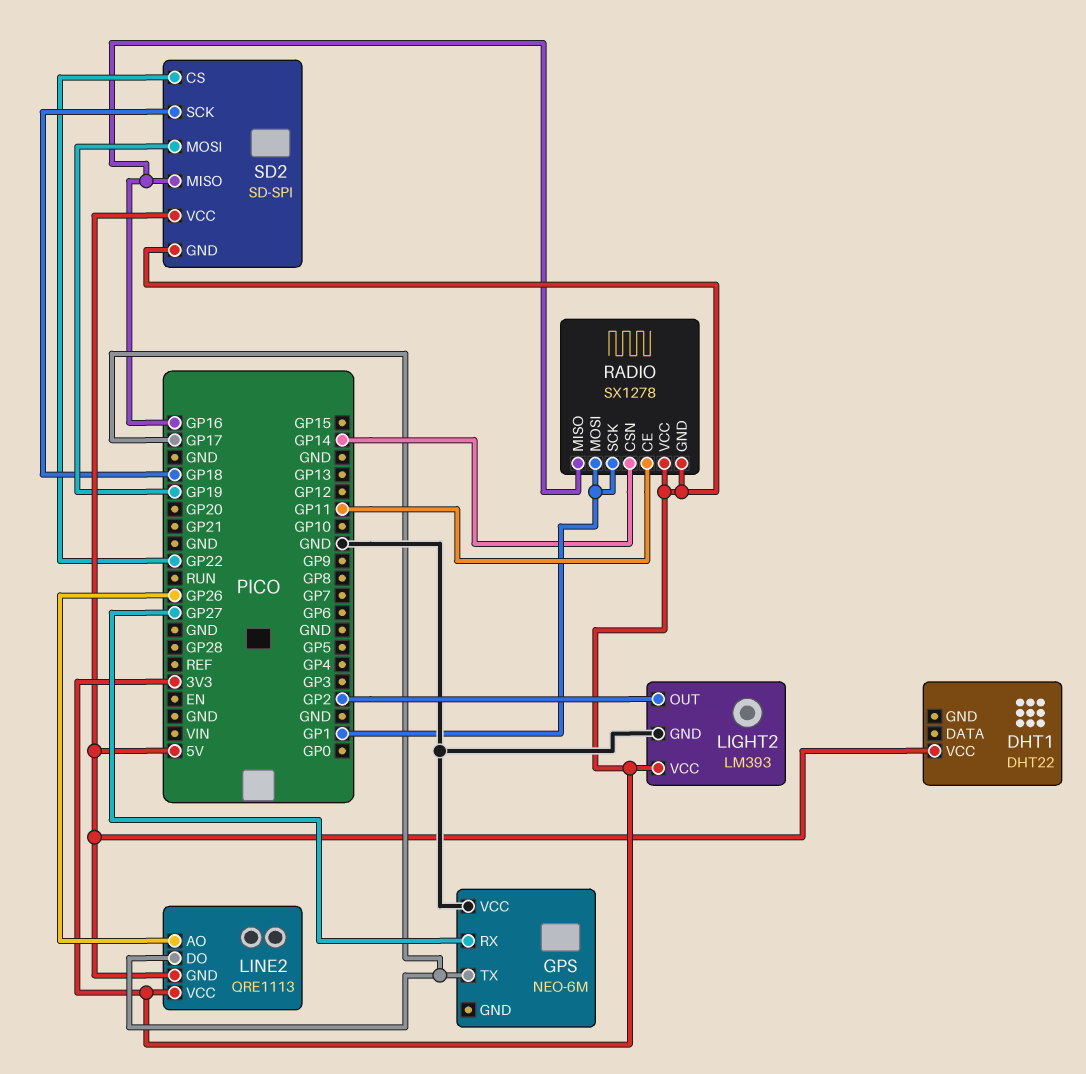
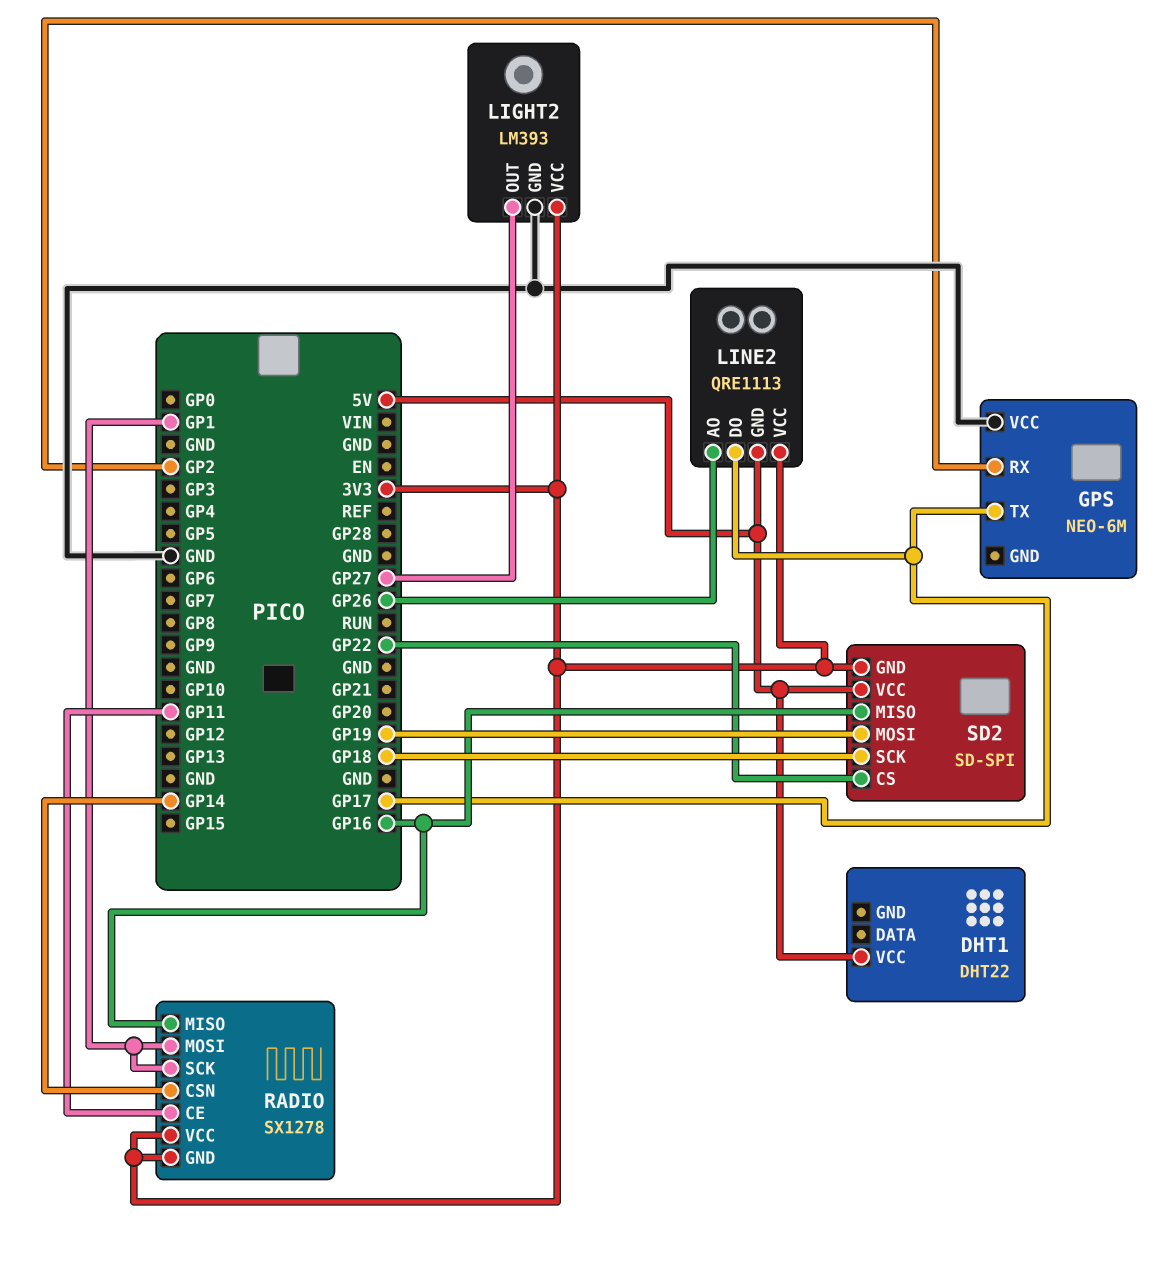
GPS pin RX: GP27 -> GP2
LIGHT2 pin OUT: GP2 -> GP27

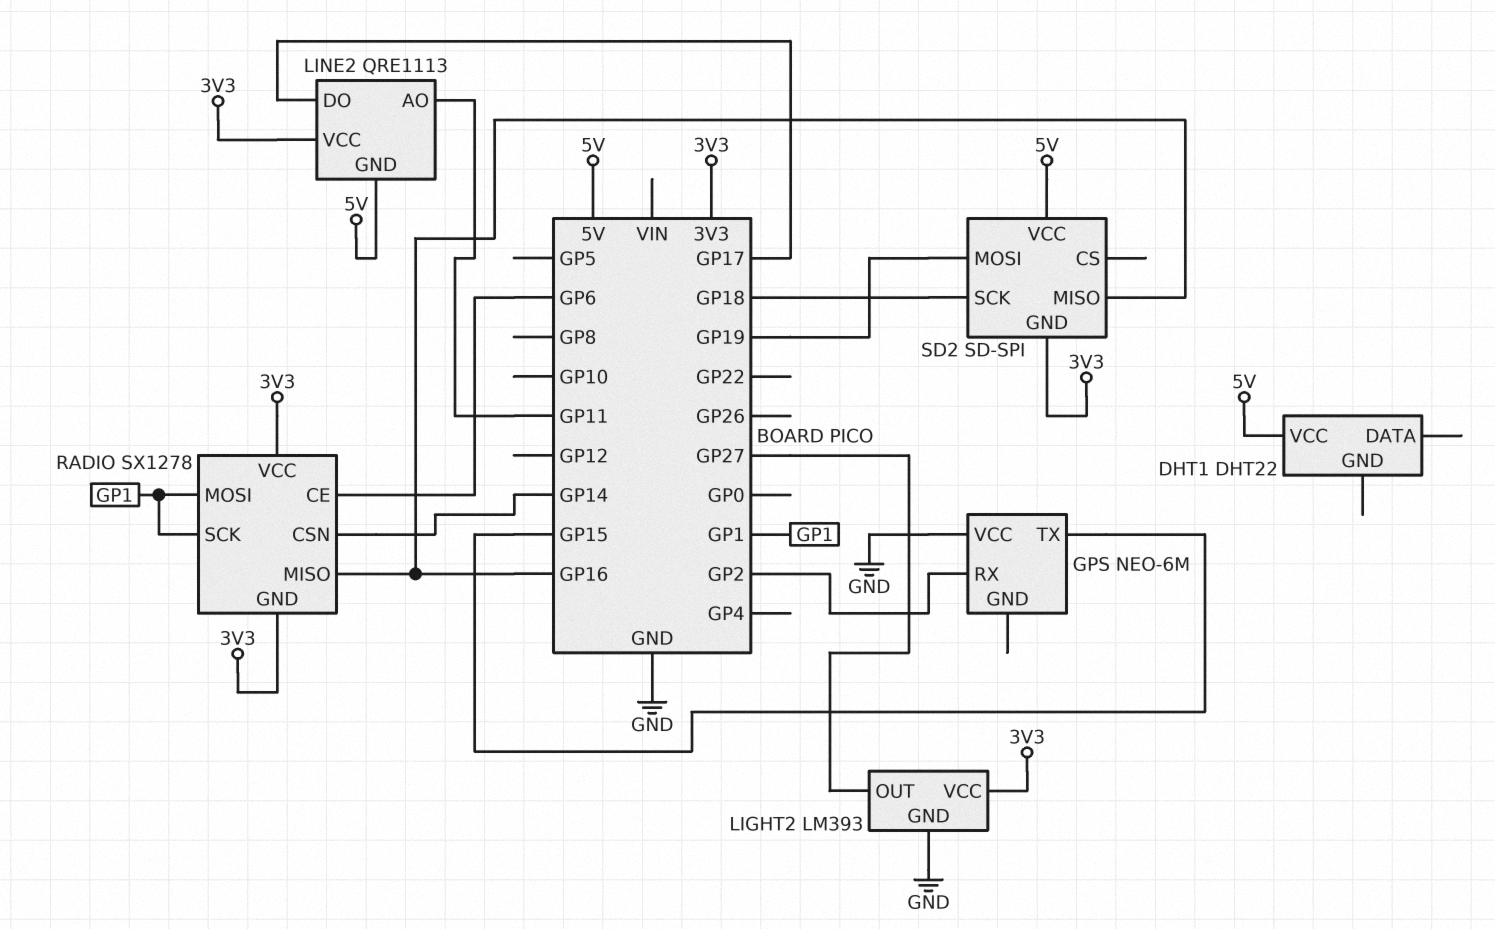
GPS pin TX: GP17 -> GP15
LINE2 pin AO: GP26 -> GP11
RADIO pin CE: GP11 -> GP6
SD2 pin CS: GP22 -> none

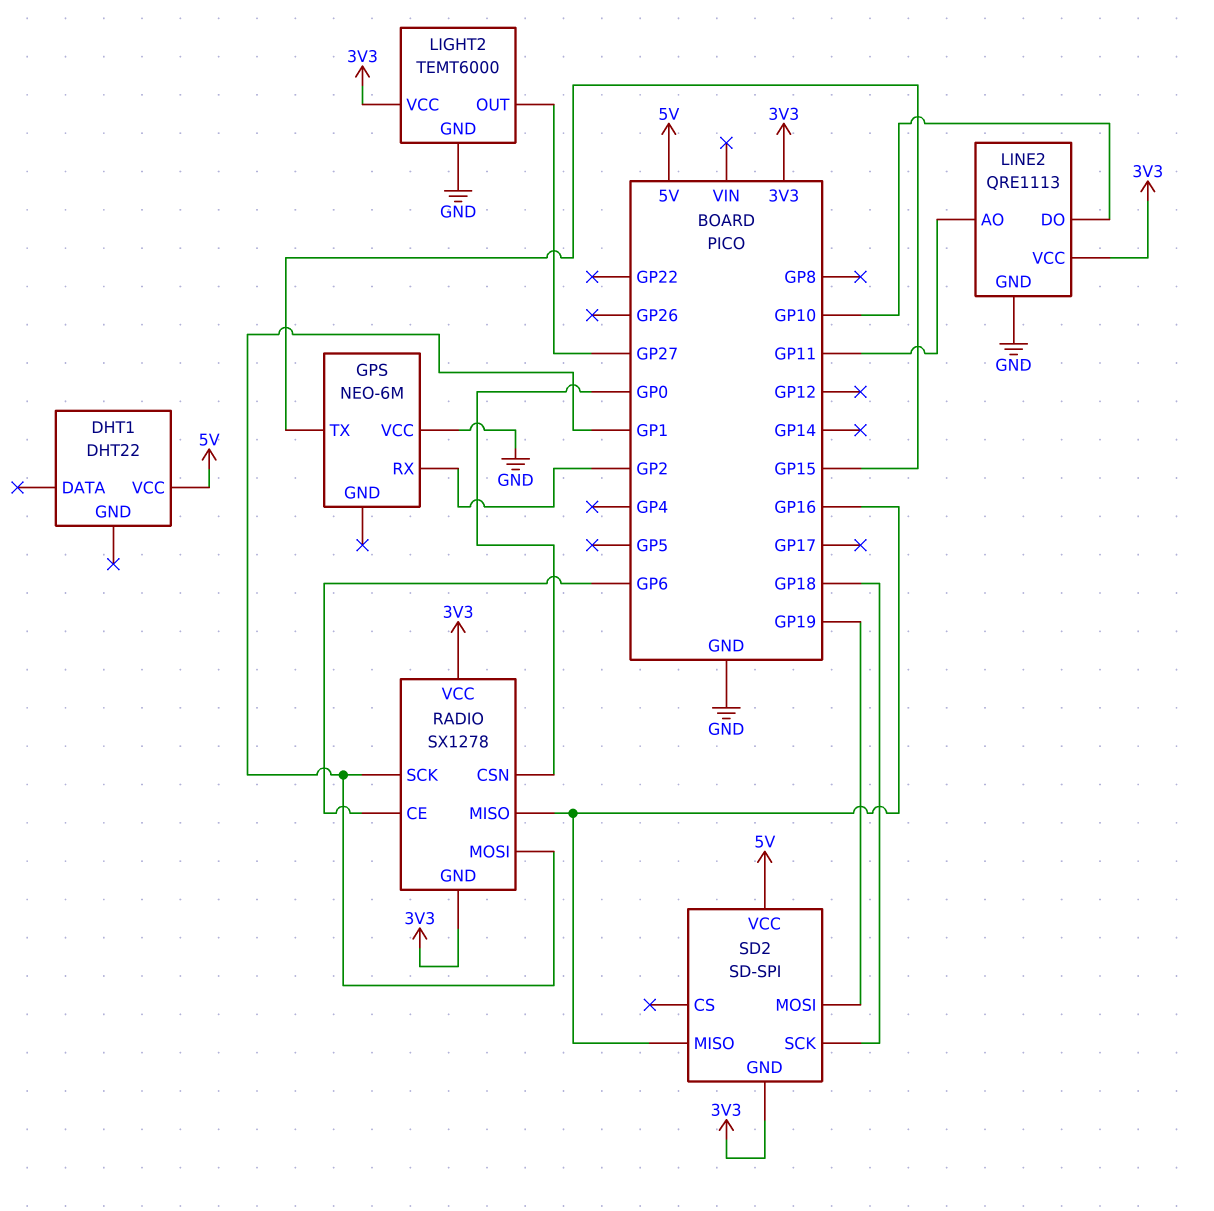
LIGHT2: LM393 -> TEMT6000
LINE2 pin DO: GP17 -> GP10
LINE2 pin GND: 5V -> GND
RADIO pin CSN: GP14 -> GP0

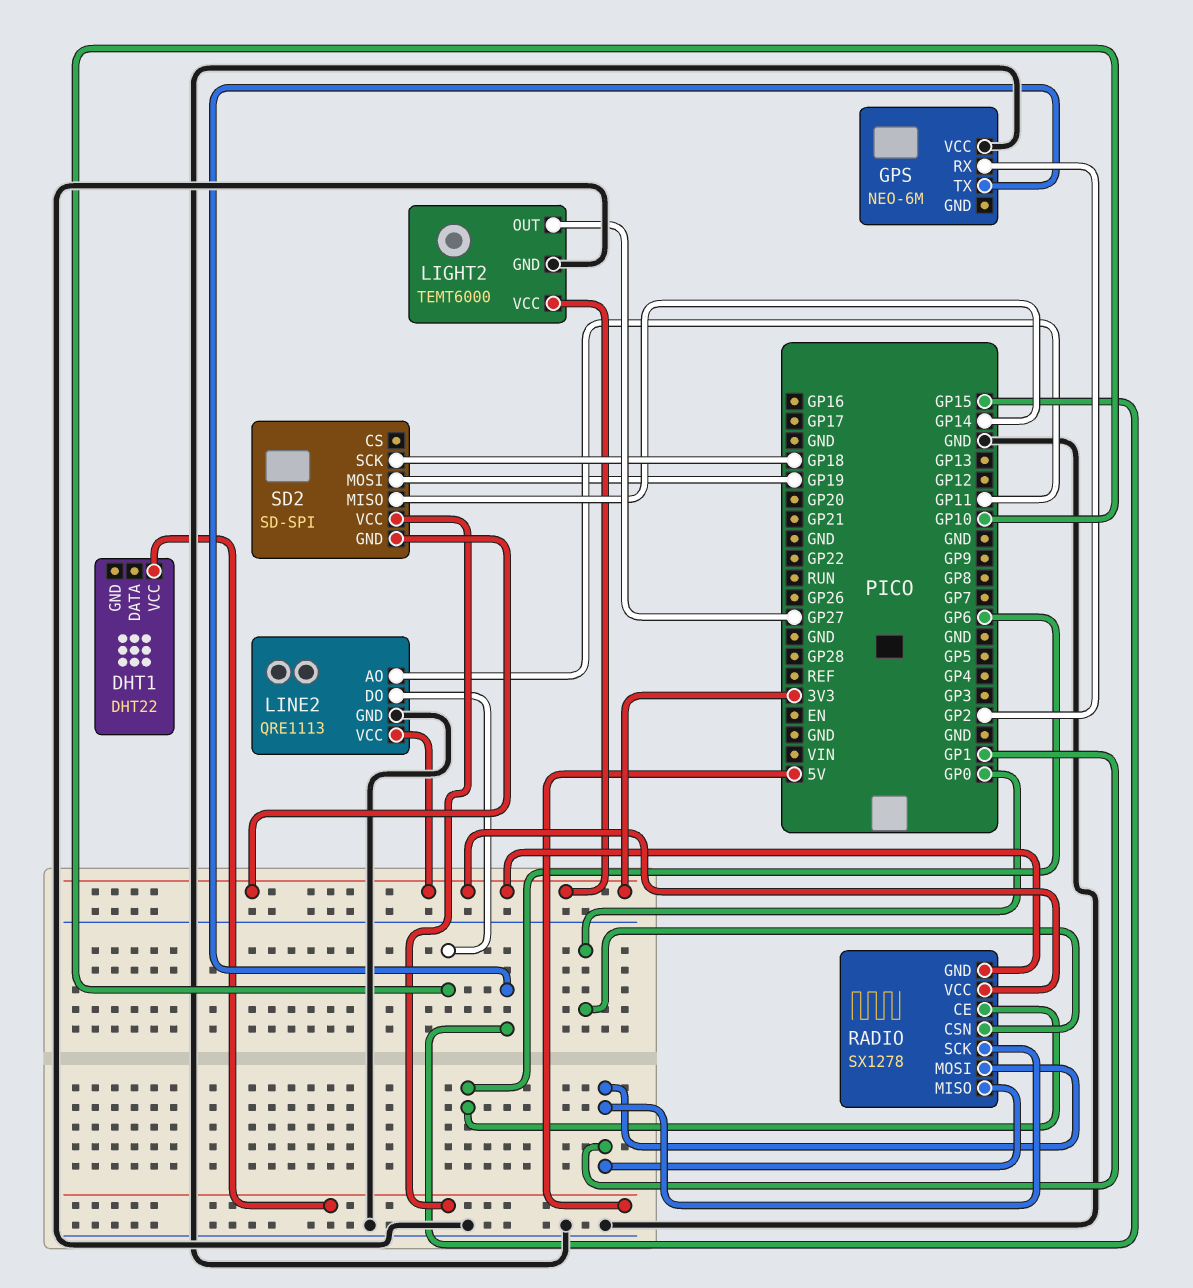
RADIO pin MISO: GP16 -> GP1
SD2 pin MISO: GP16 -> GP14

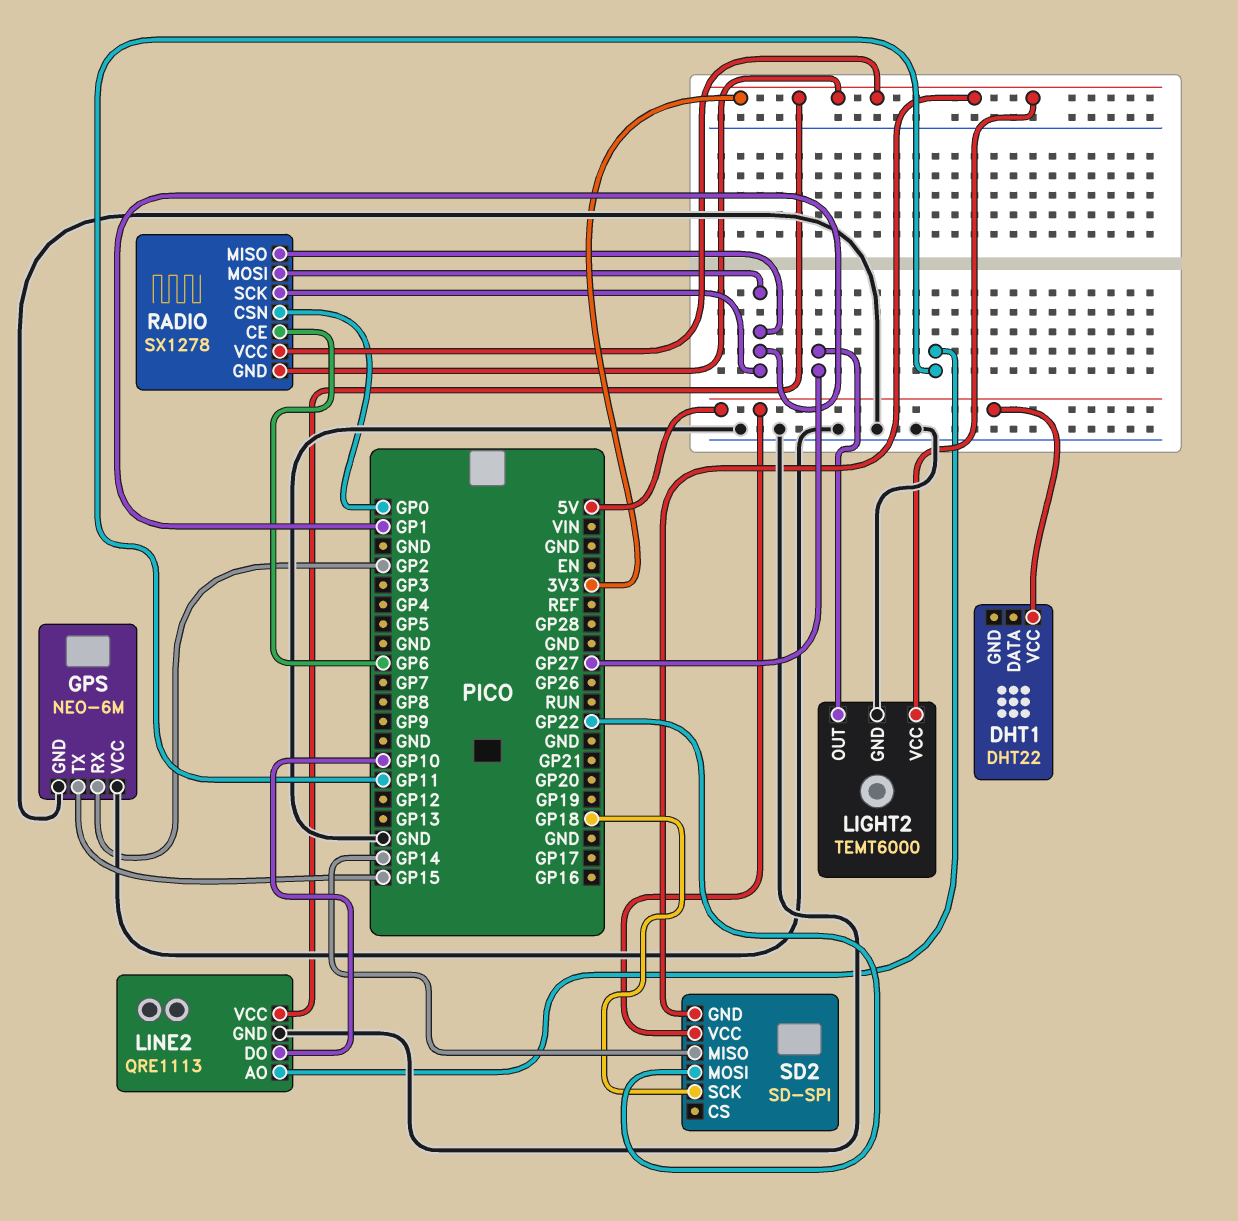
GPS pin GND: none -> GND
SD2 pin MOSI: GP19 -> GP22

